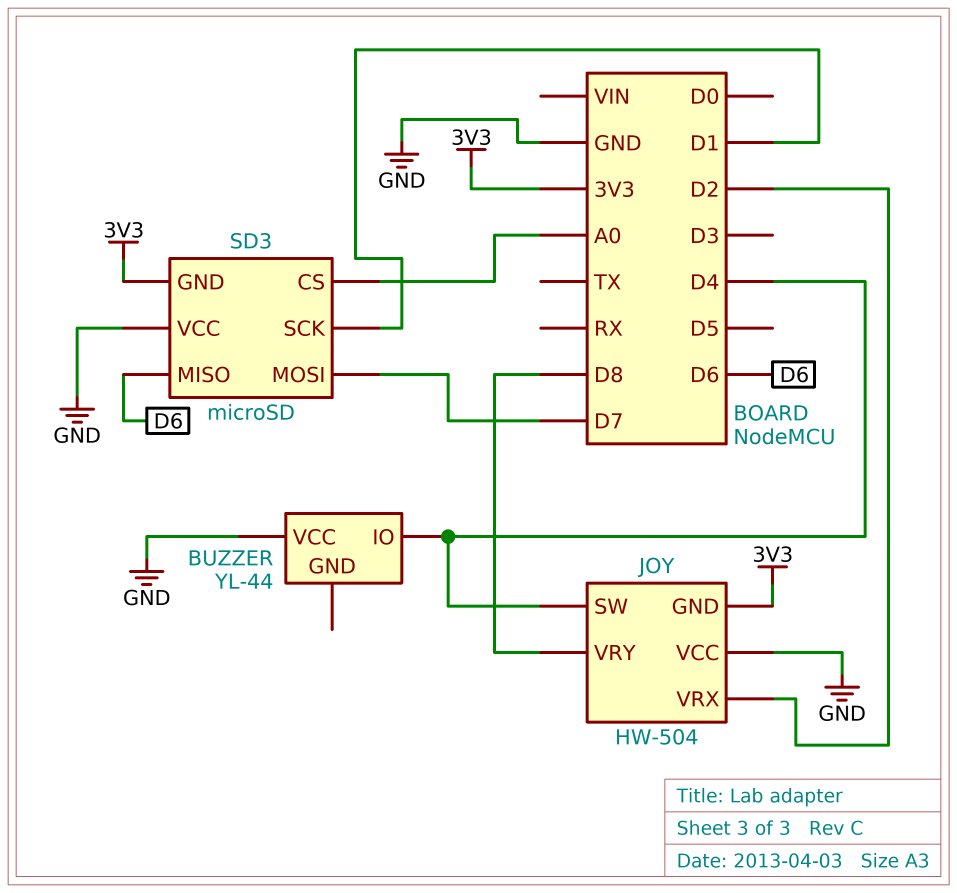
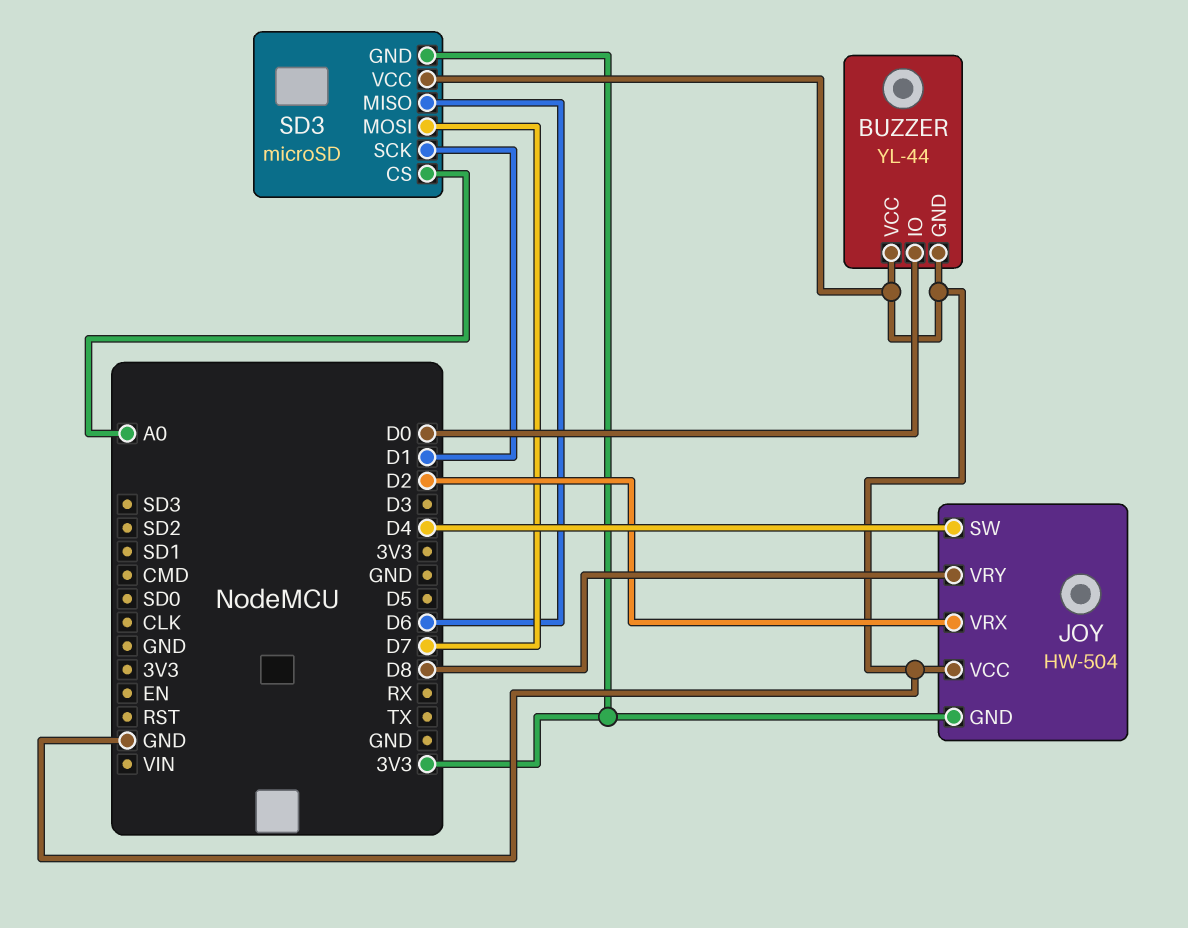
BUZZER pin GND: none -> GND
BUZZER pin IO: D4 -> D0

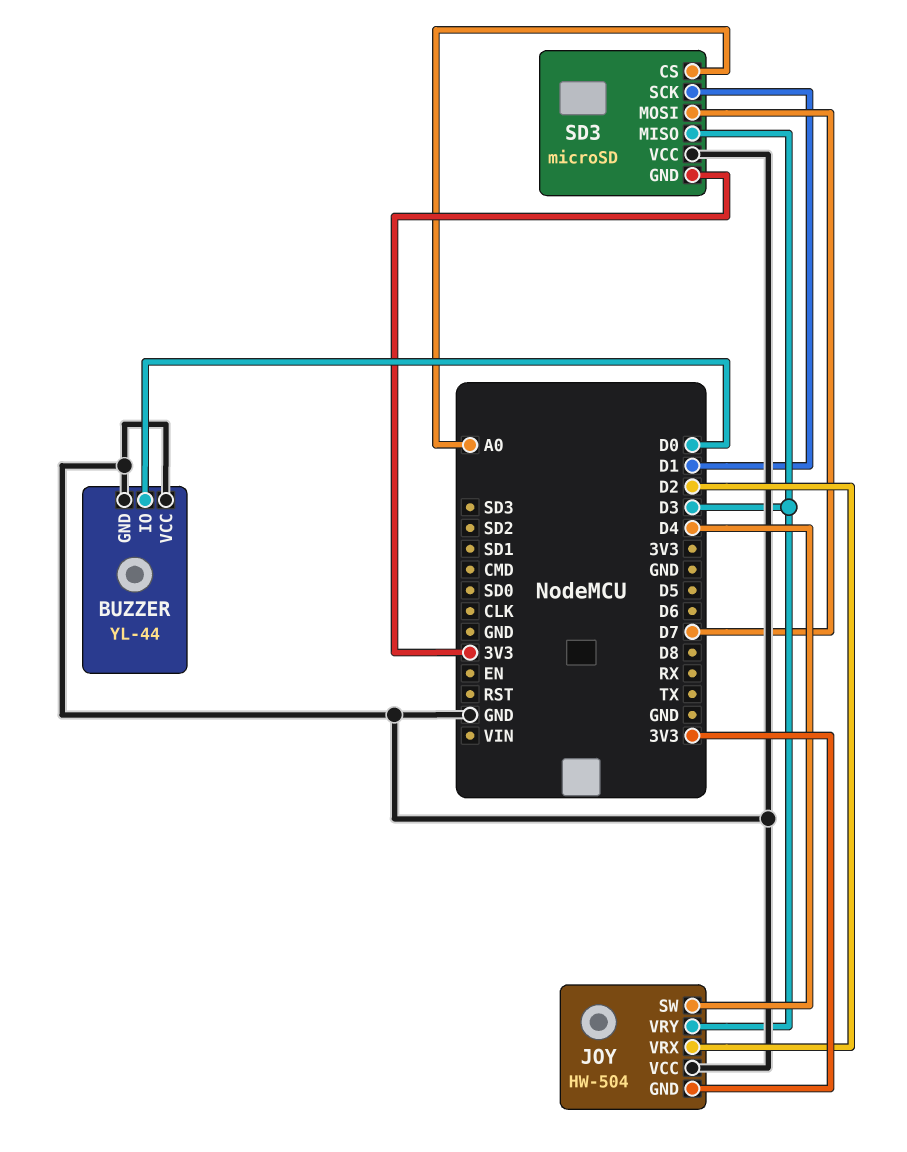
JOY pin VRY: D8 -> D3
SD3 pin MISO: D6 -> D3

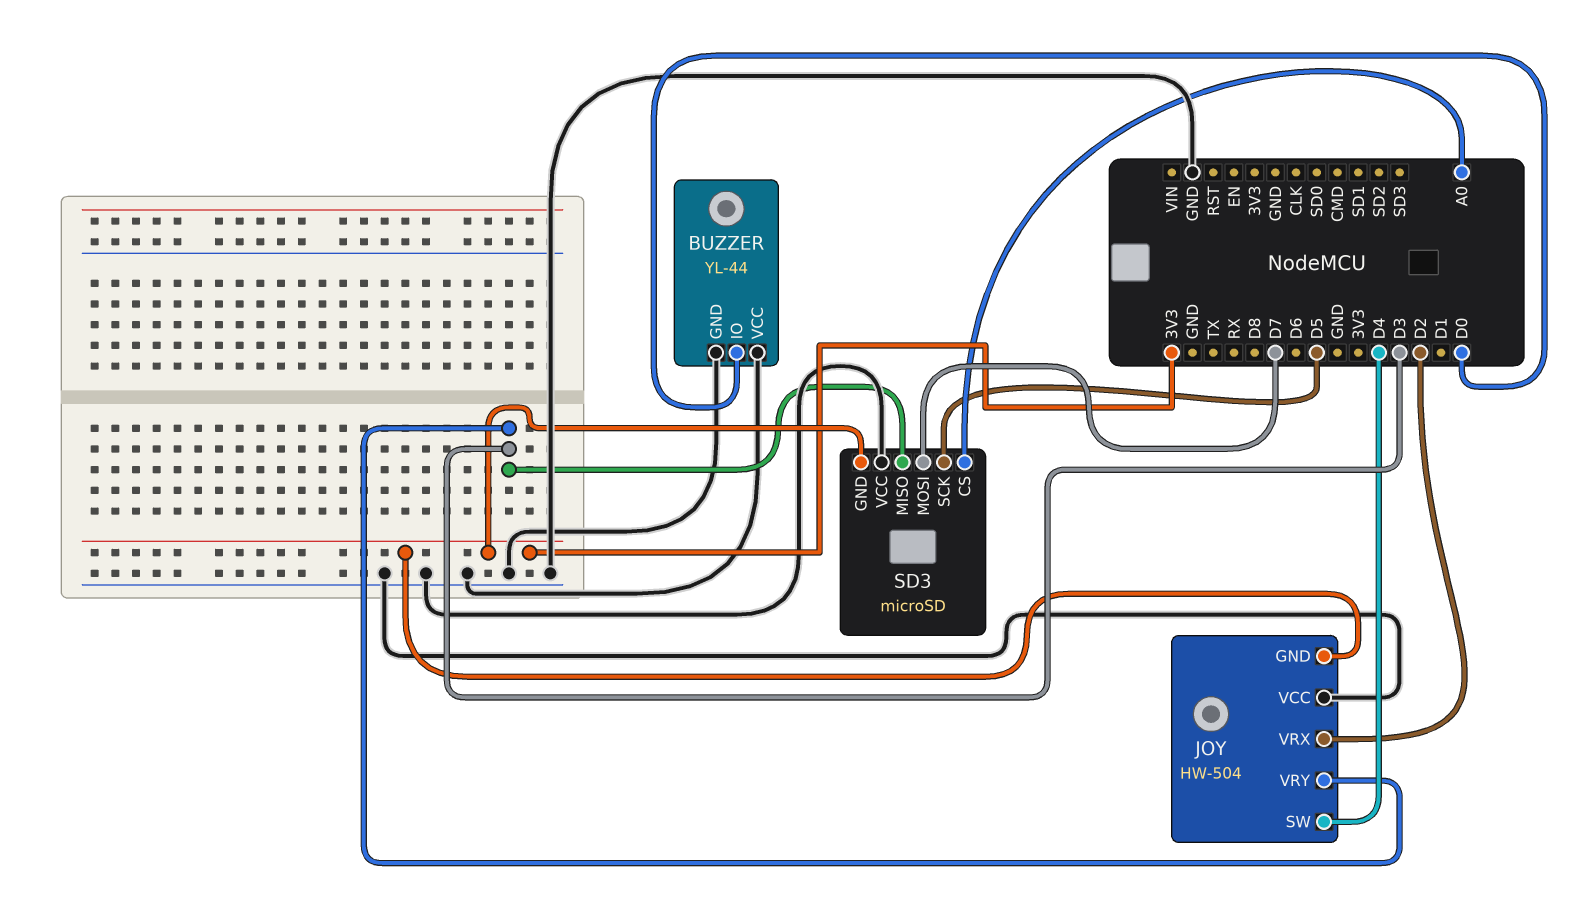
SD3 pin SCK: D1 -> D5

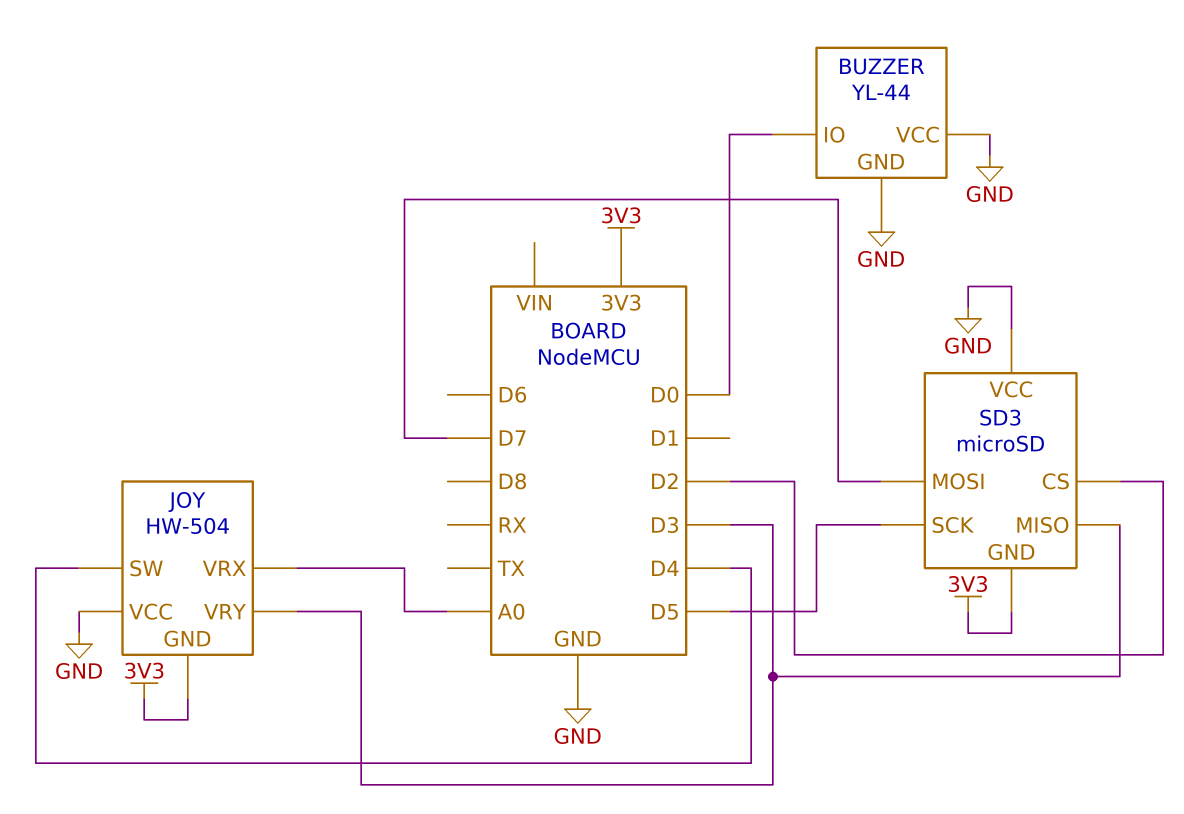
JOY pin VRX: D2 -> A0
SD3 pin CS: A0 -> D2

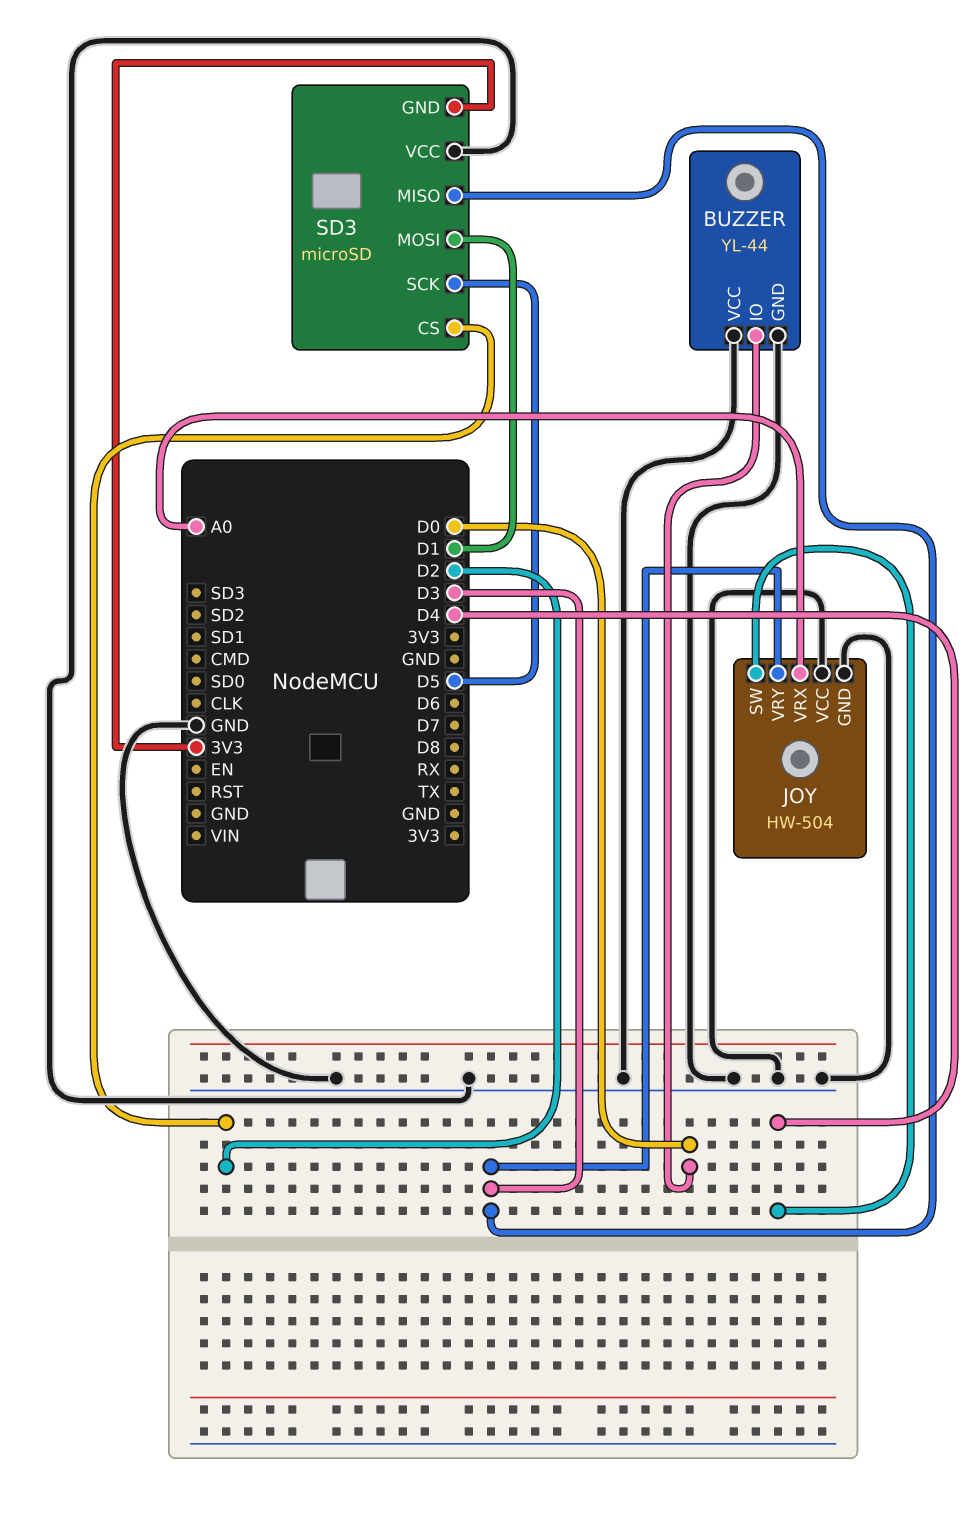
JOY pin GND: 3V3 -> GND
SD3 pin MOSI: D7 -> D1

